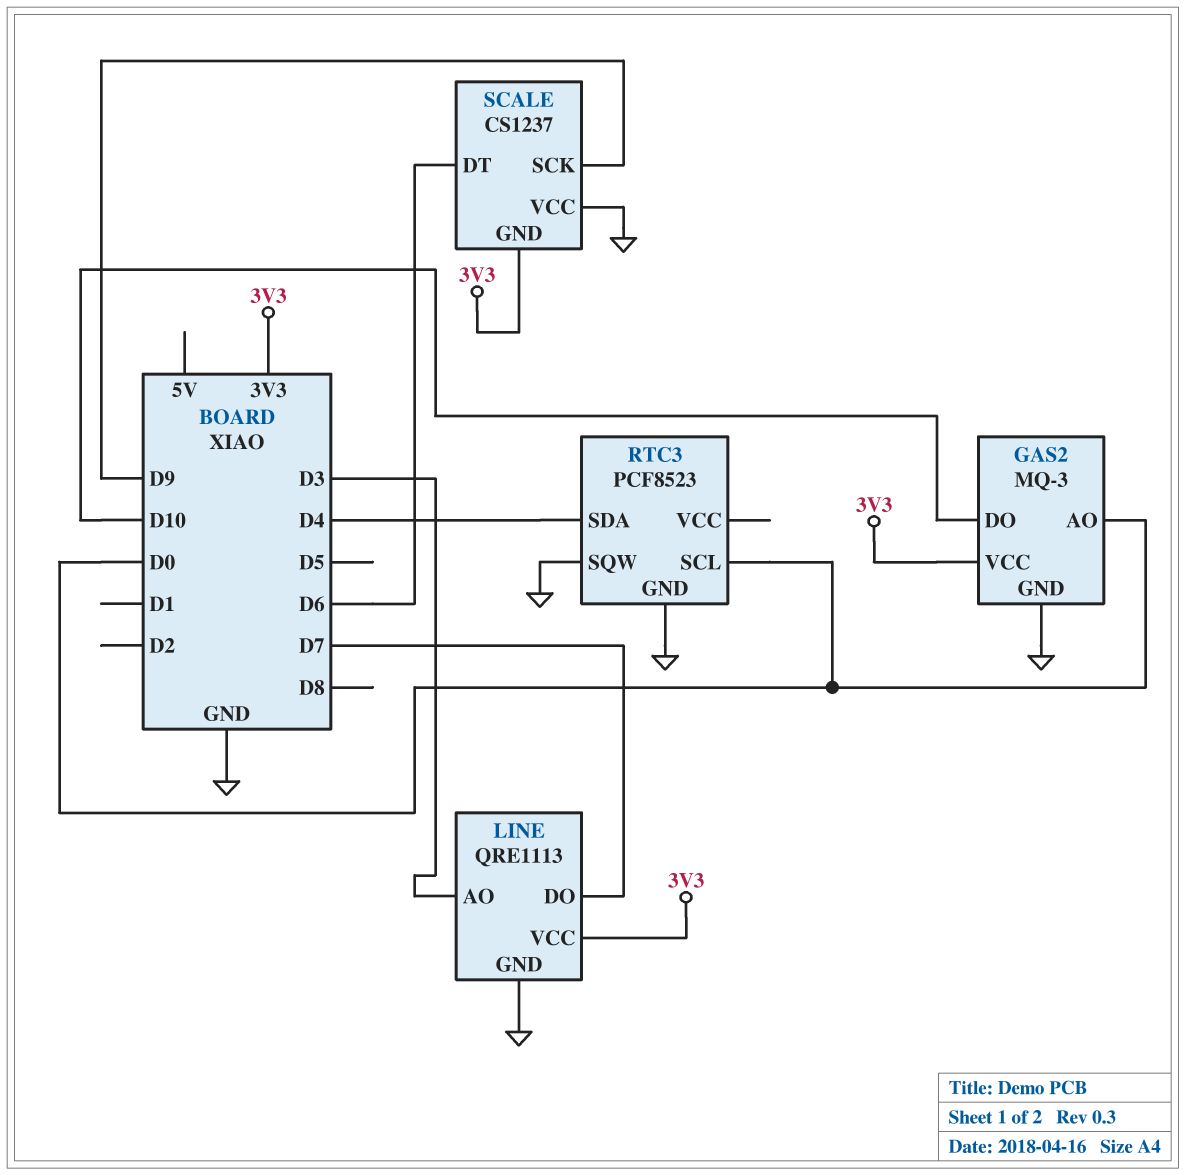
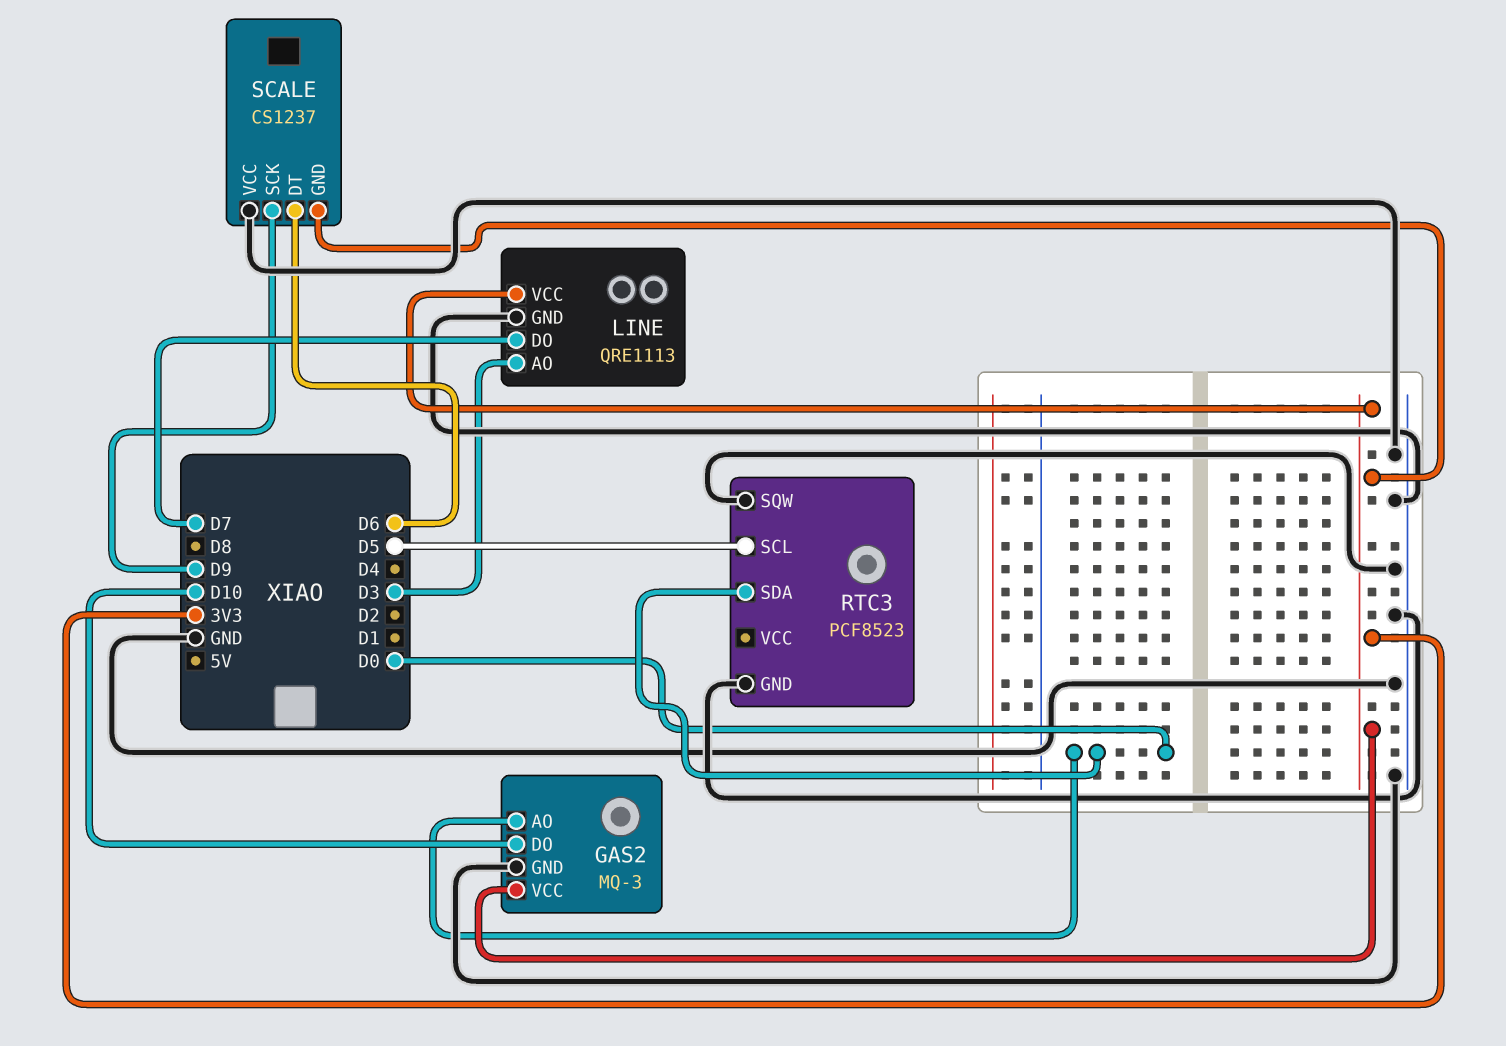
RTC3 pin SCL: D0 -> D5
RTC3 pin SDA: D4 -> D0

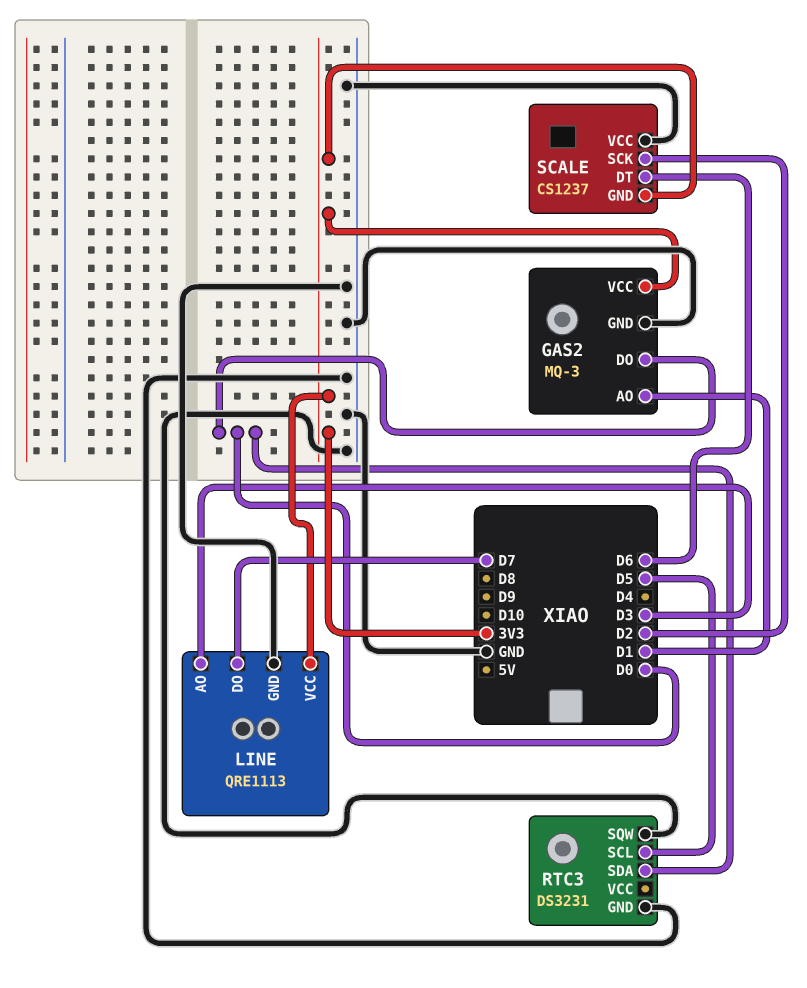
GAS2 pin AO: D0 -> D1
GAS2 pin DO: D10 -> D0
RTC3: PCF8523 -> DS3231
SCALE pin SCK: D9 -> D2

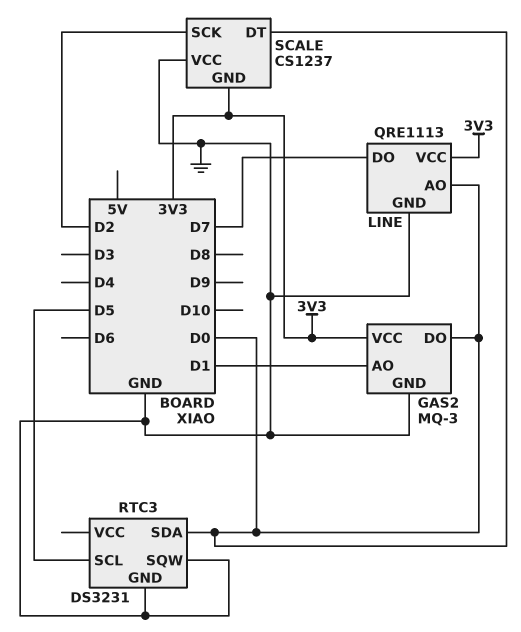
LINE pin AO: D3 -> D0
SCALE pin DT: D6 -> D0

